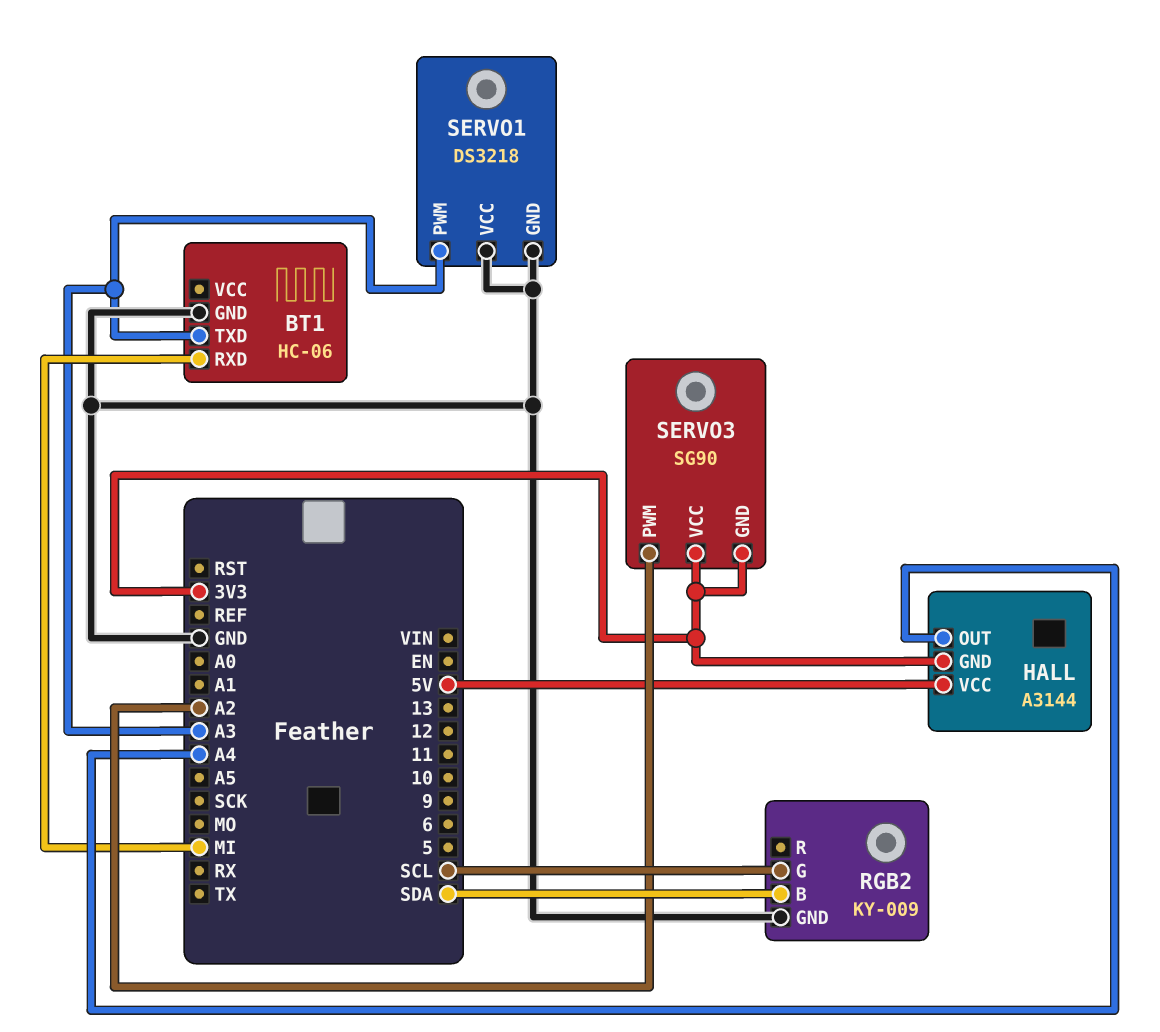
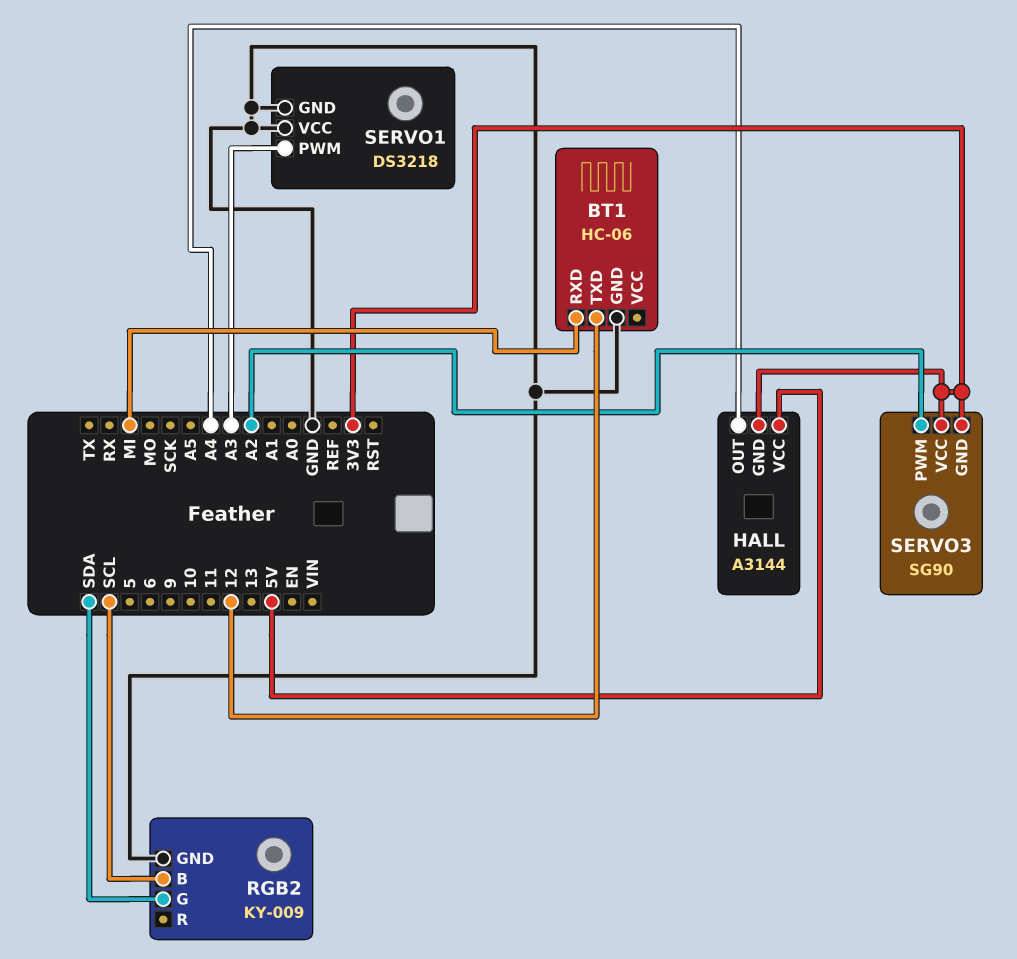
BT1 pin TXD: A3 -> 12
RGB2 pin B: SDA -> SCL
RGB2 pin G: SCL -> SDA

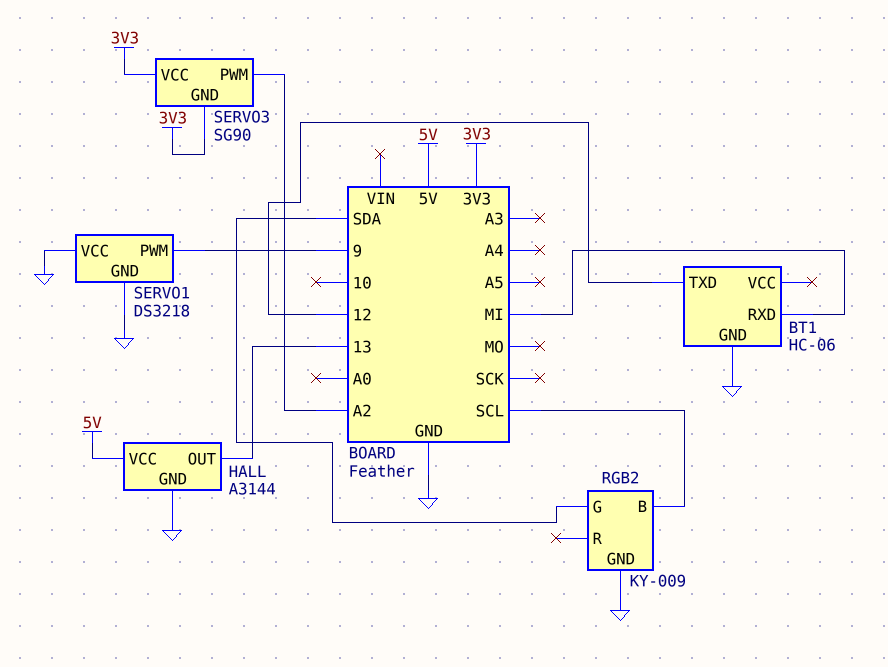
HALL pin GND: 3V3 -> GND
HALL pin OUT: A4 -> 13
SERVO1 pin PWM: A3 -> 9

